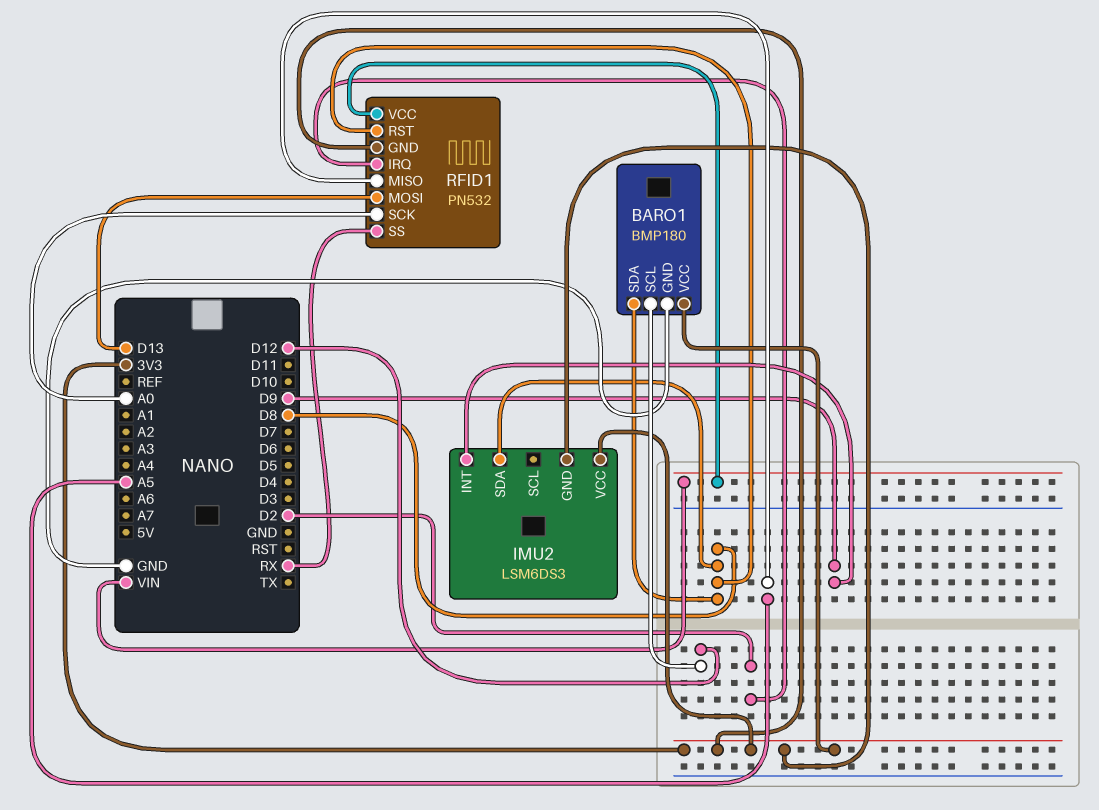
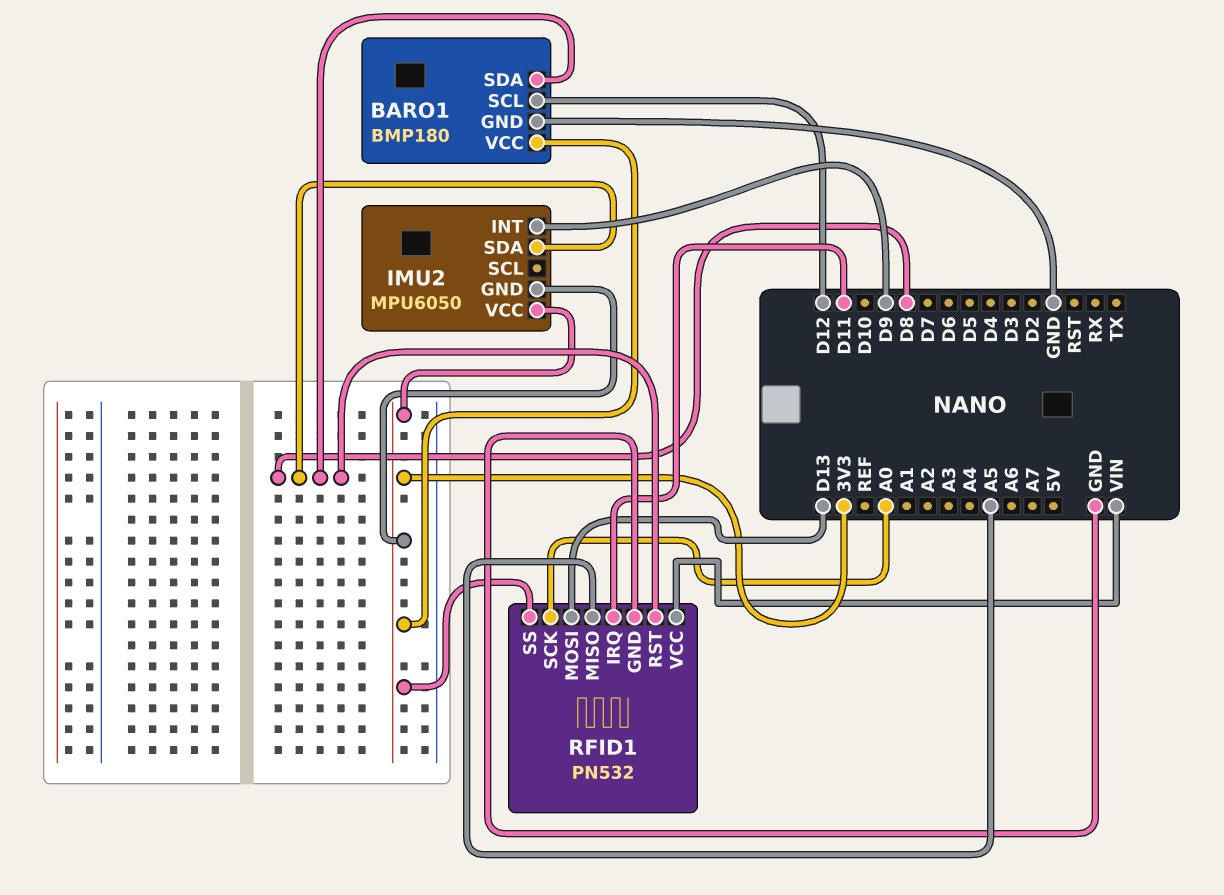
IMU2: LSM6DS3 -> MPU6050
RFID1 pin GND: 3V3 -> GND
RFID1 pin IRQ: D2 -> D11
RFID1 pin SS: RX -> 3V3

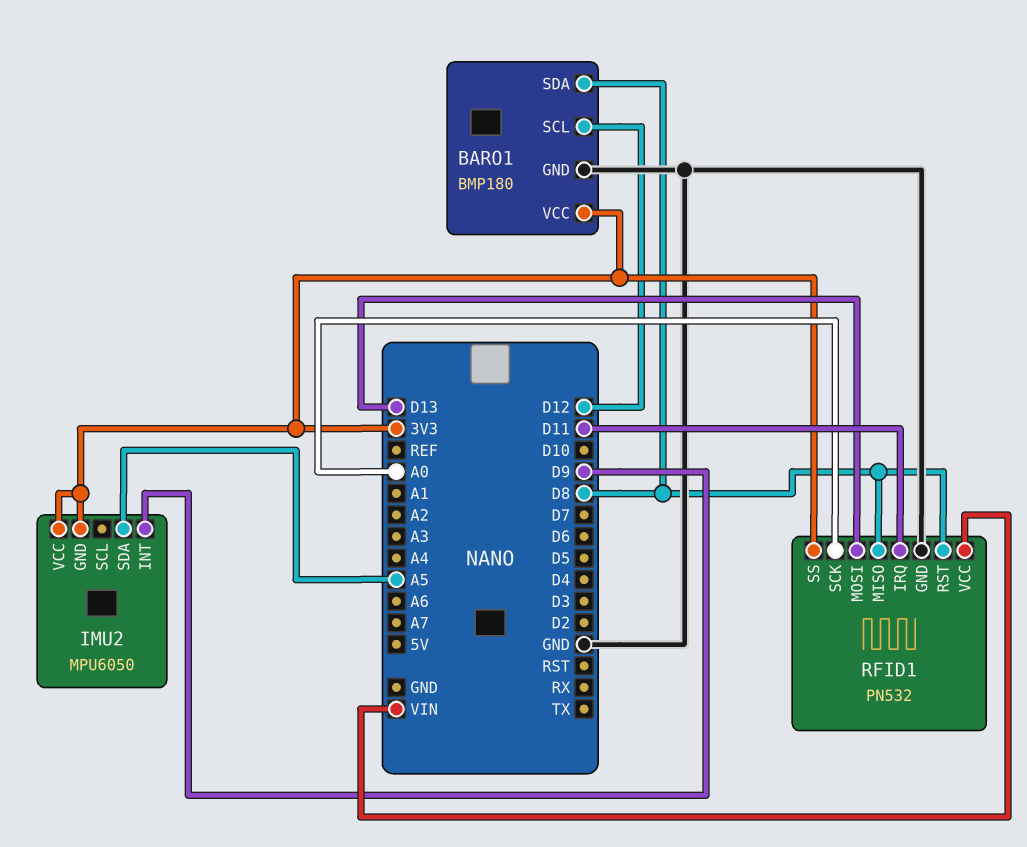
IMU2 pin SDA: D8 -> A5
RFID1 pin MISO: A5 -> D8

